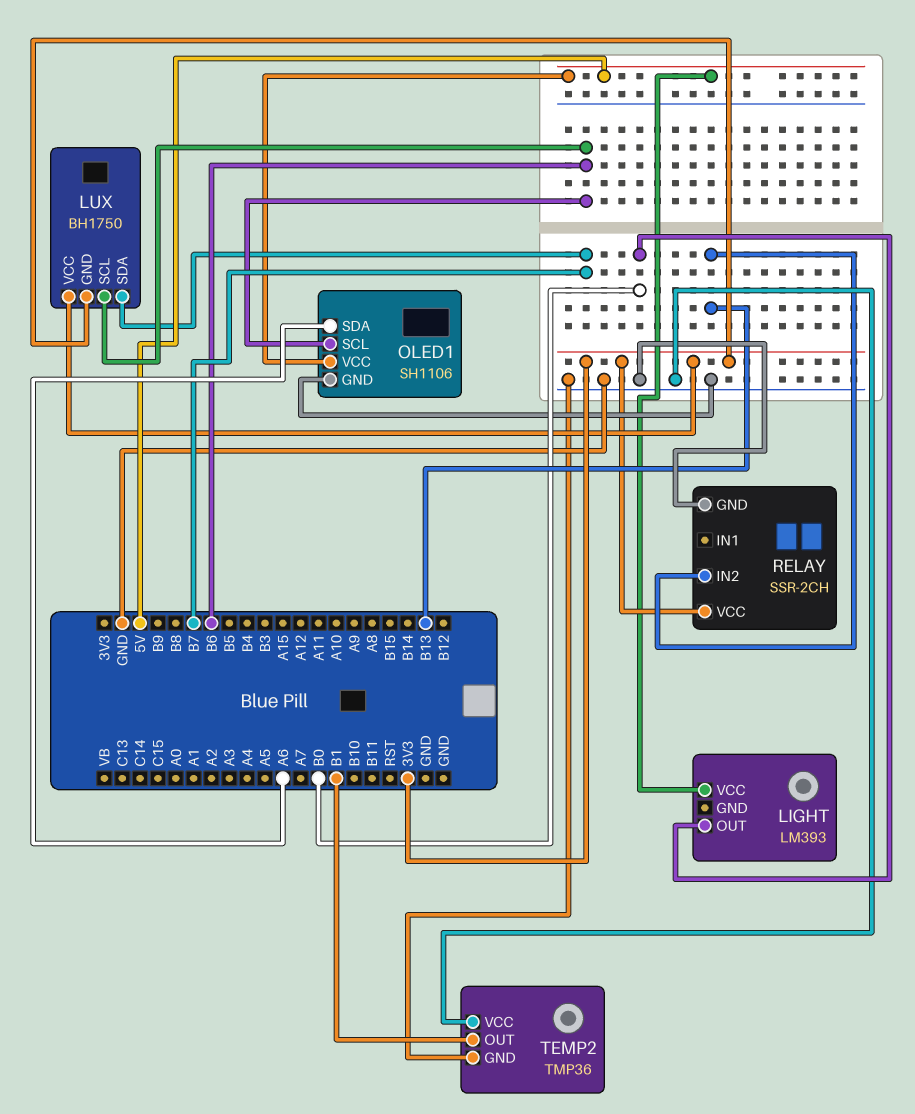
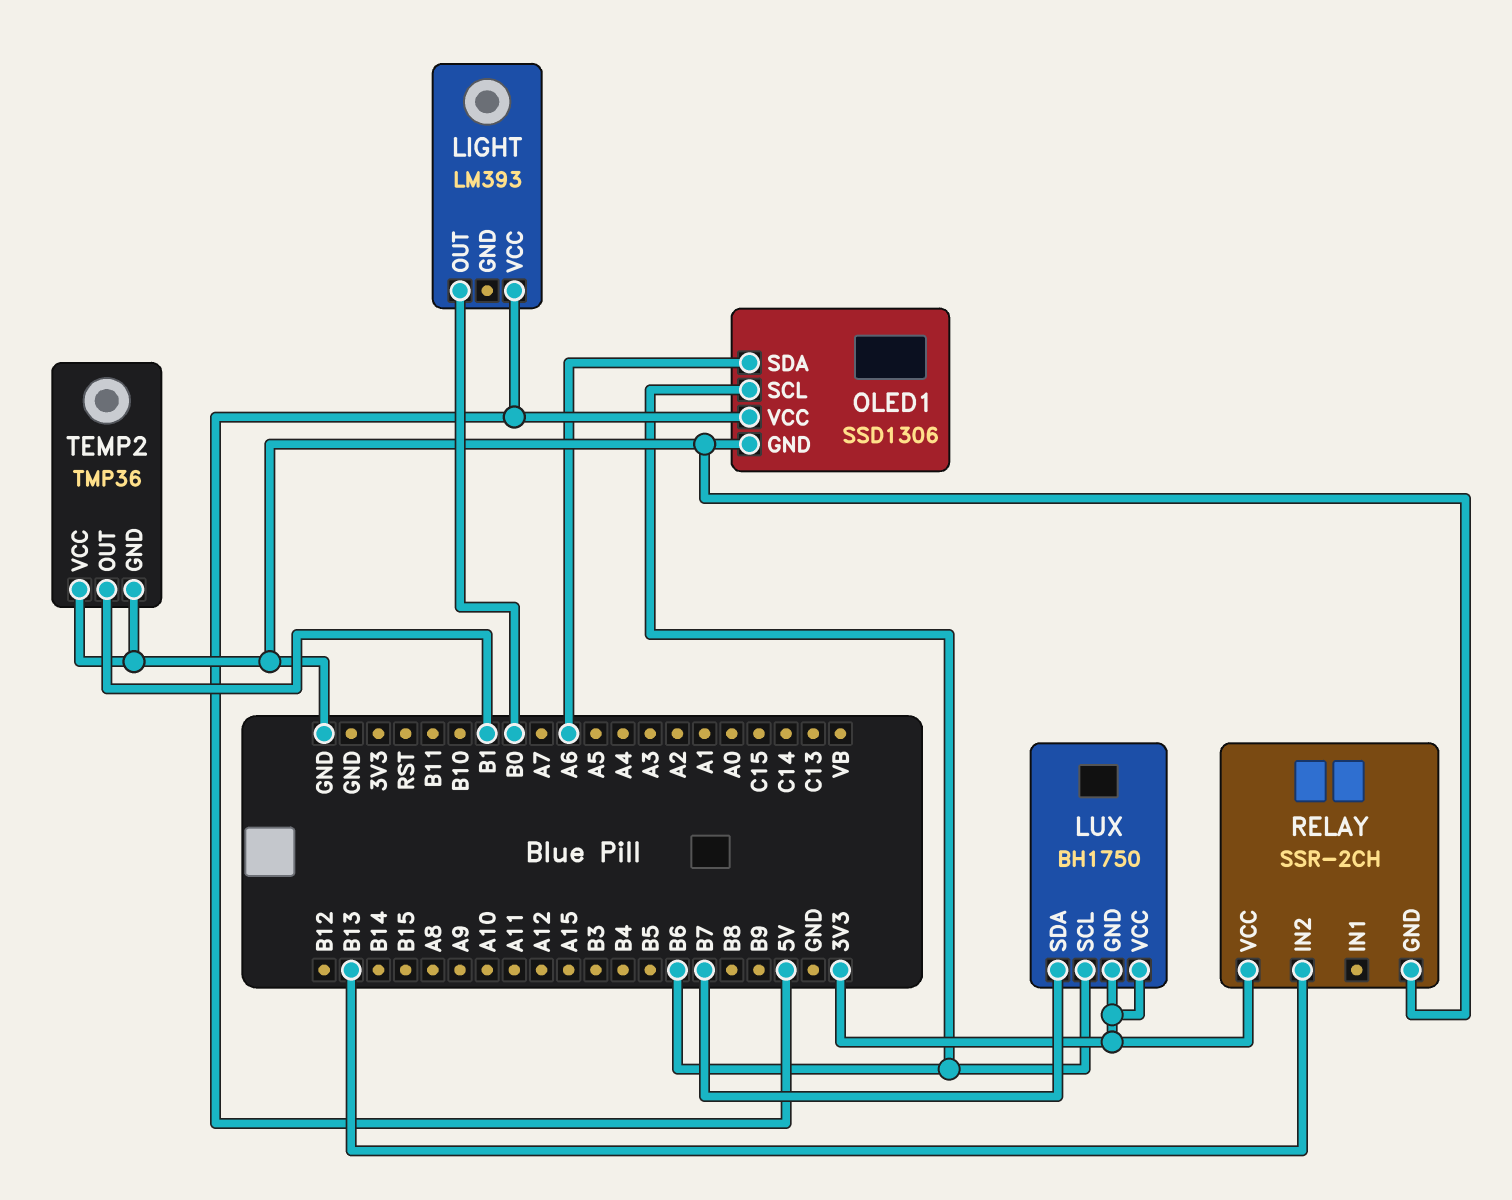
OLED1: SH1106 -> SSD1306

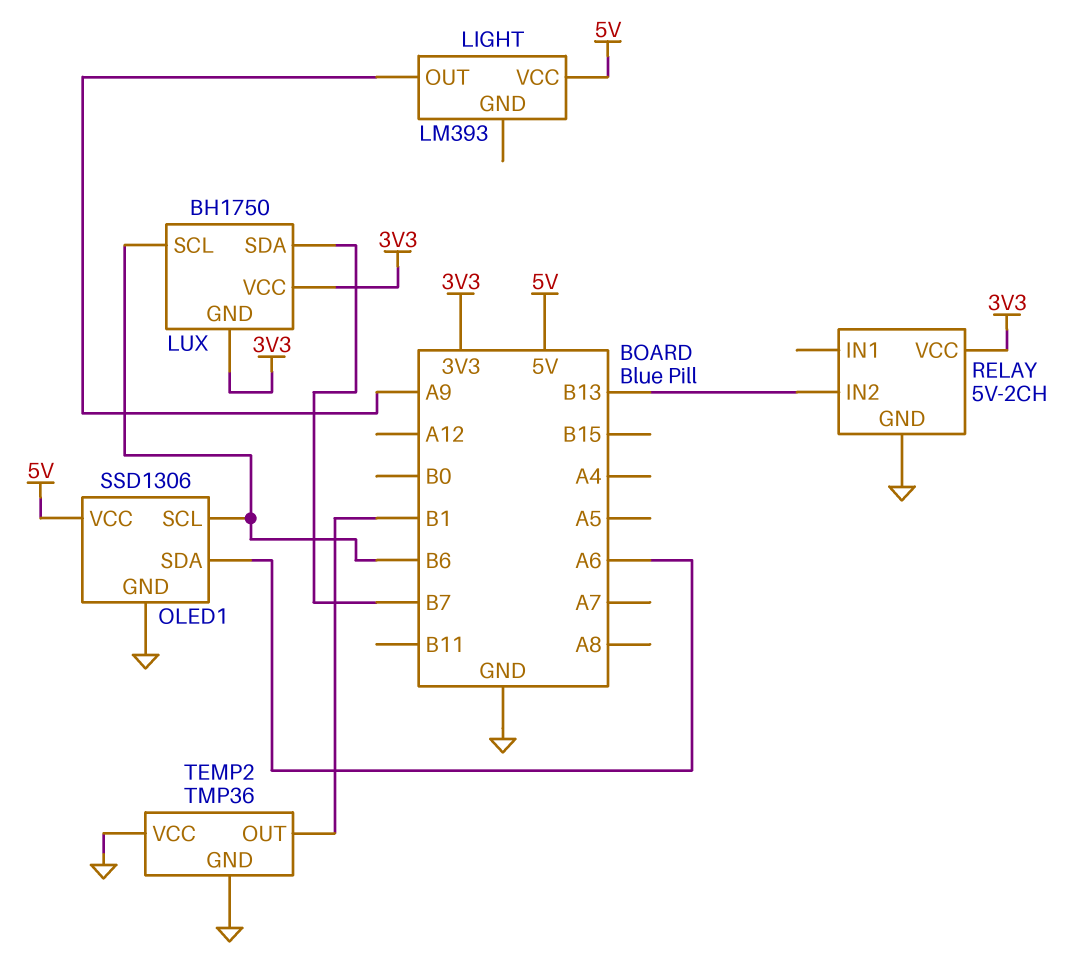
LIGHT pin OUT: B0 -> A9
RELAY: SSR-2CH -> 5V-2CH

